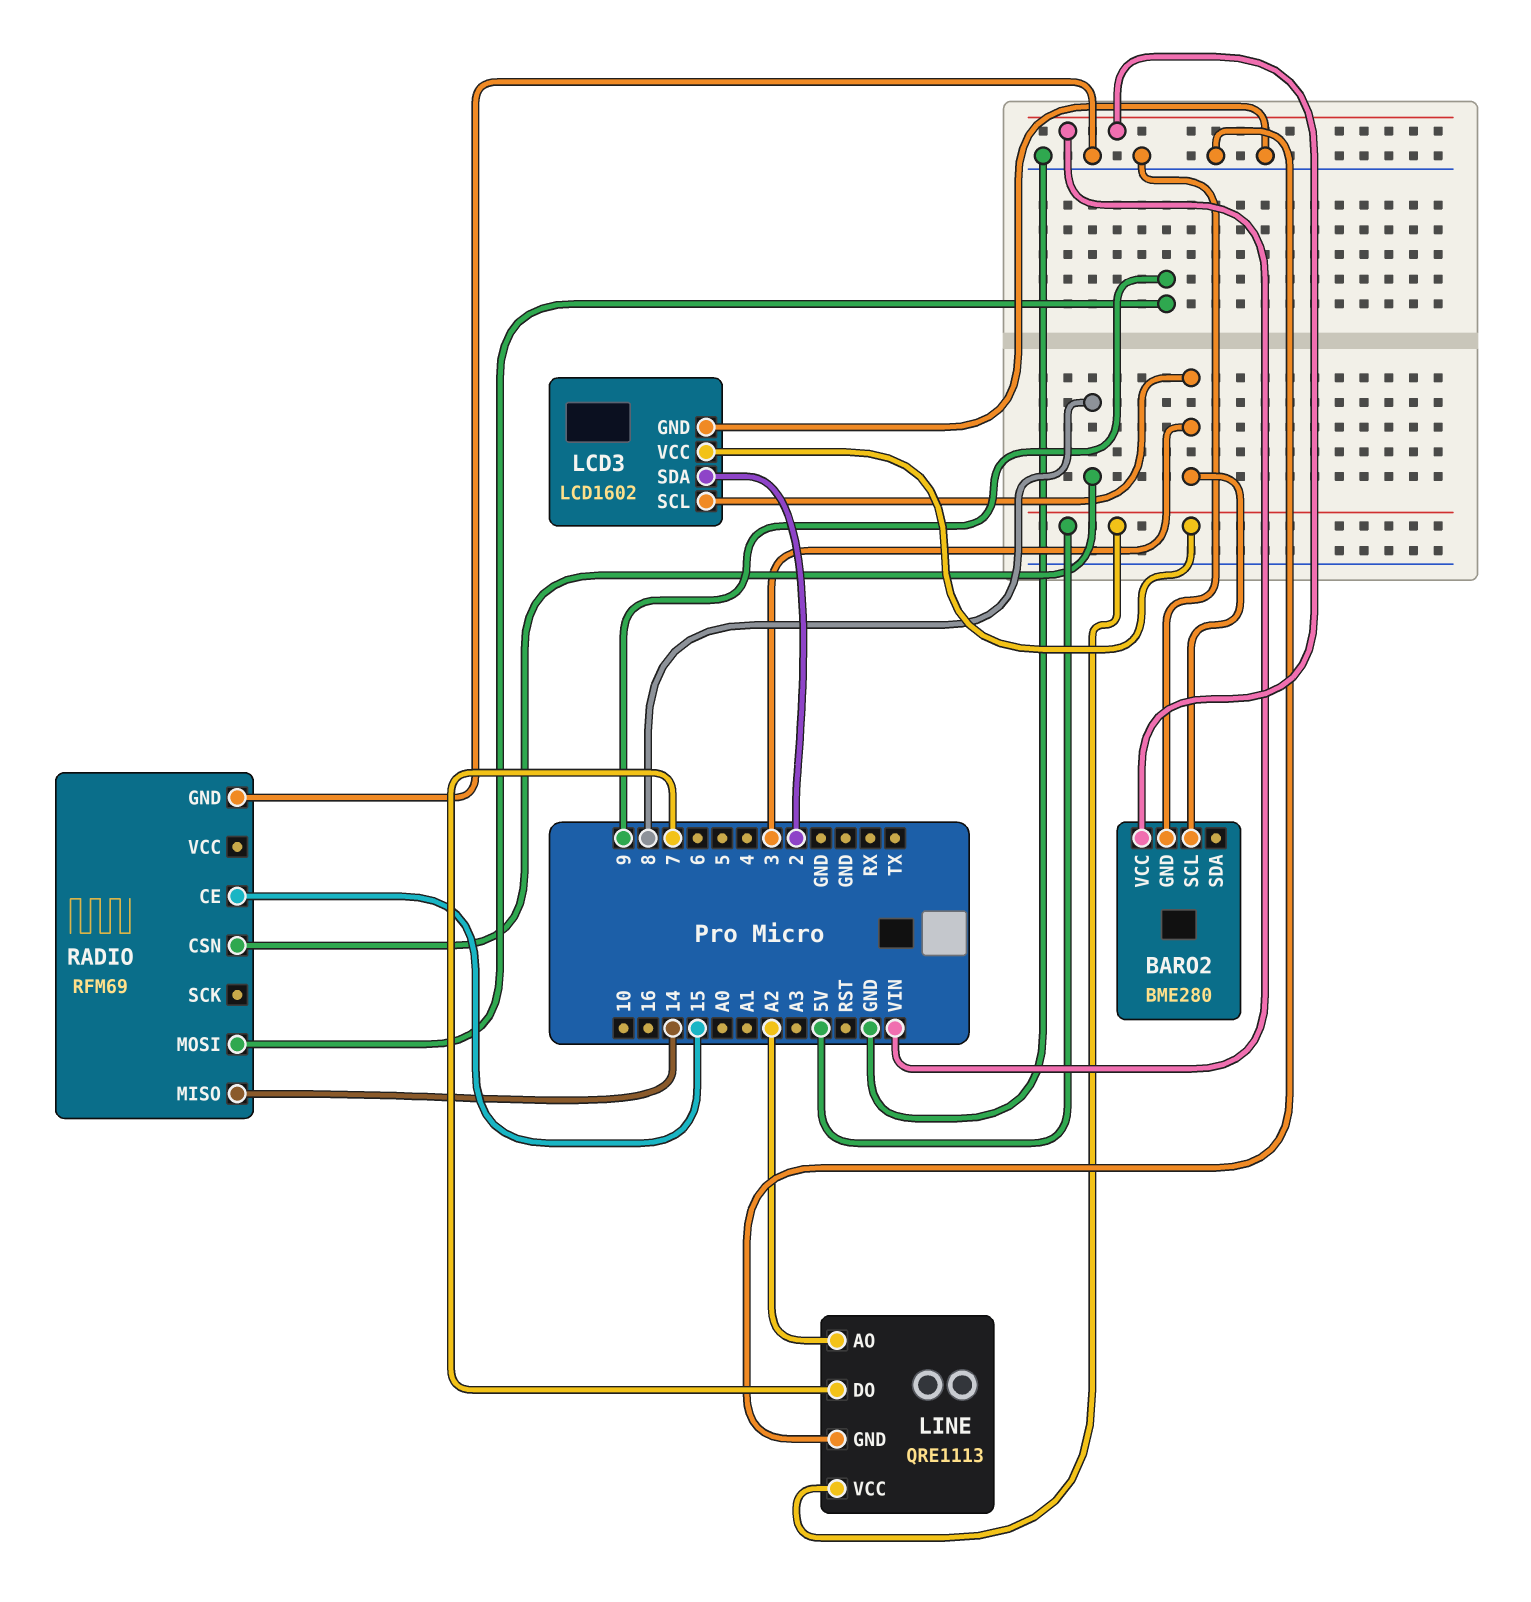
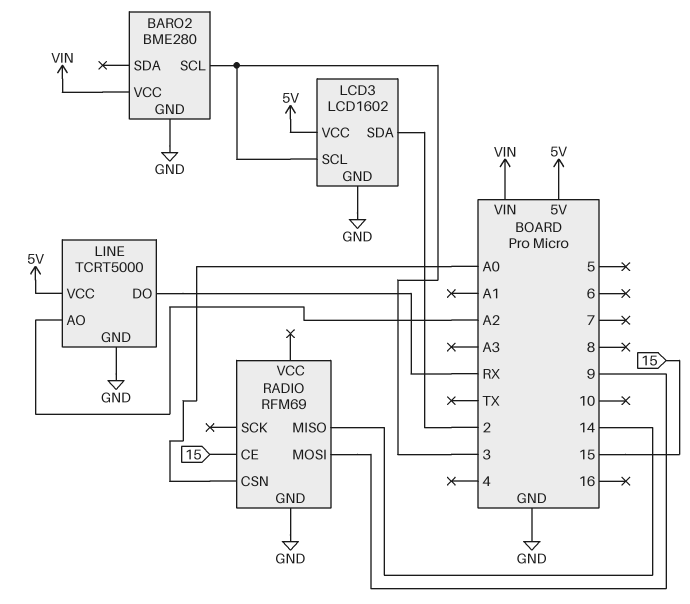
LINE: QRE1113 -> TCRT5000
LINE pin DO: 7 -> RX
RADIO pin CSN: 8 -> A0

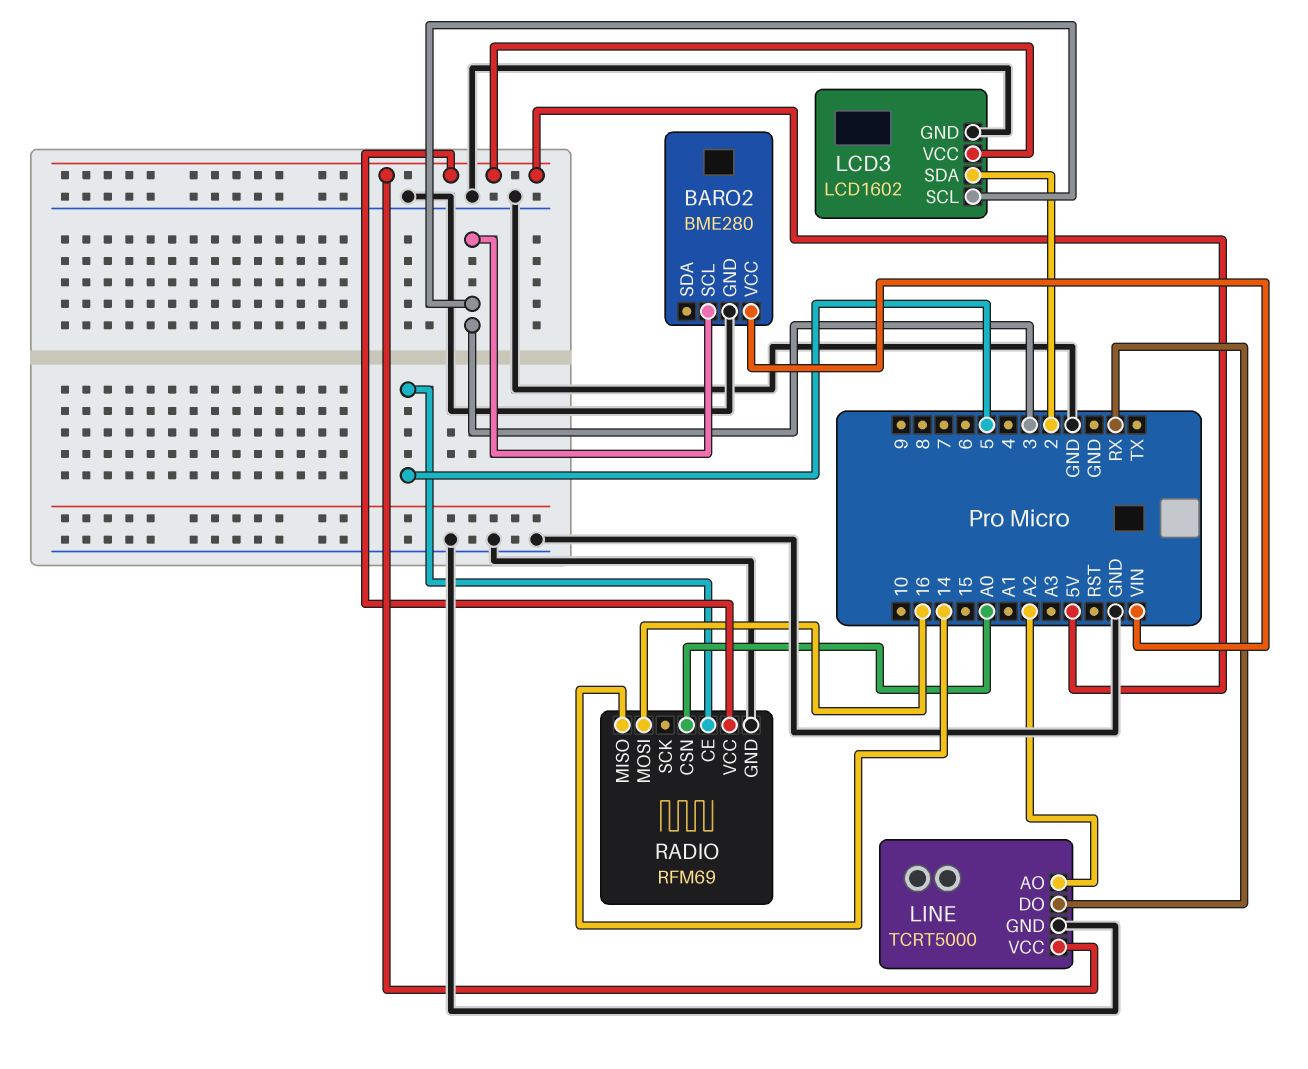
RADIO pin CE: 15 -> 5
RADIO pin MOSI: 9 -> 16
RADIO pin VCC: none -> 5V

